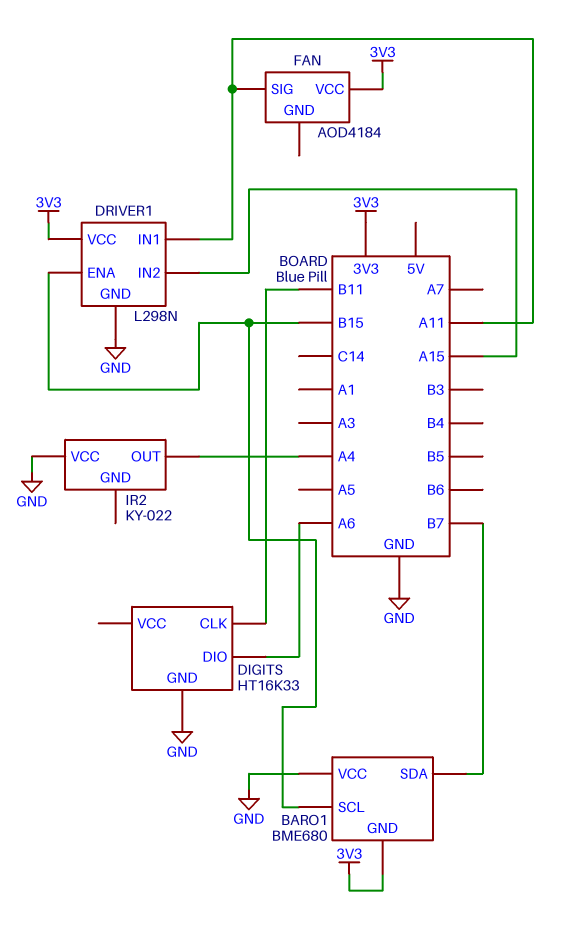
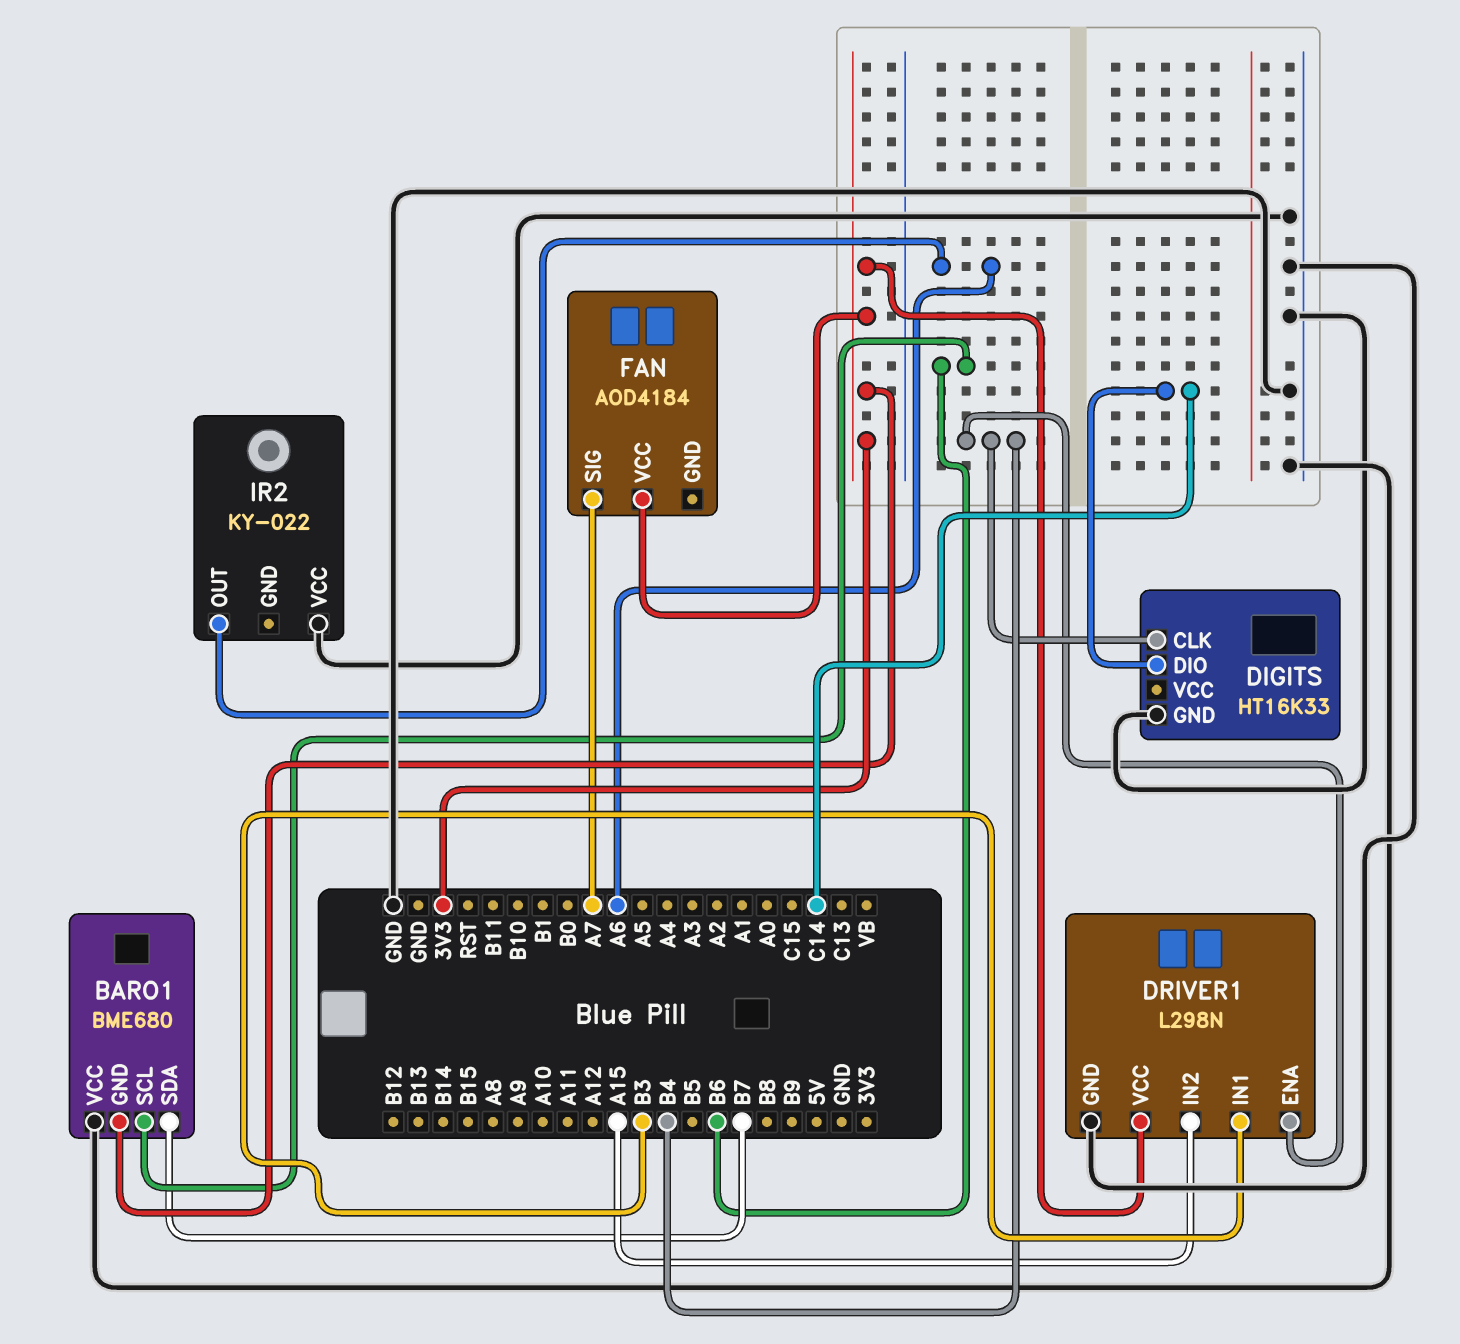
BARO1 pin SCL: B15 -> B6
DIGITS pin CLK: B11 -> B4
DIGITS pin DIO: A6 -> C14
DRIVER1 pin ENA: B15 -> B4
DRIVER1 pin IN1: A11 -> B3
FAN pin SIG: A11 -> A7
IR2 pin OUT: A4 -> A6

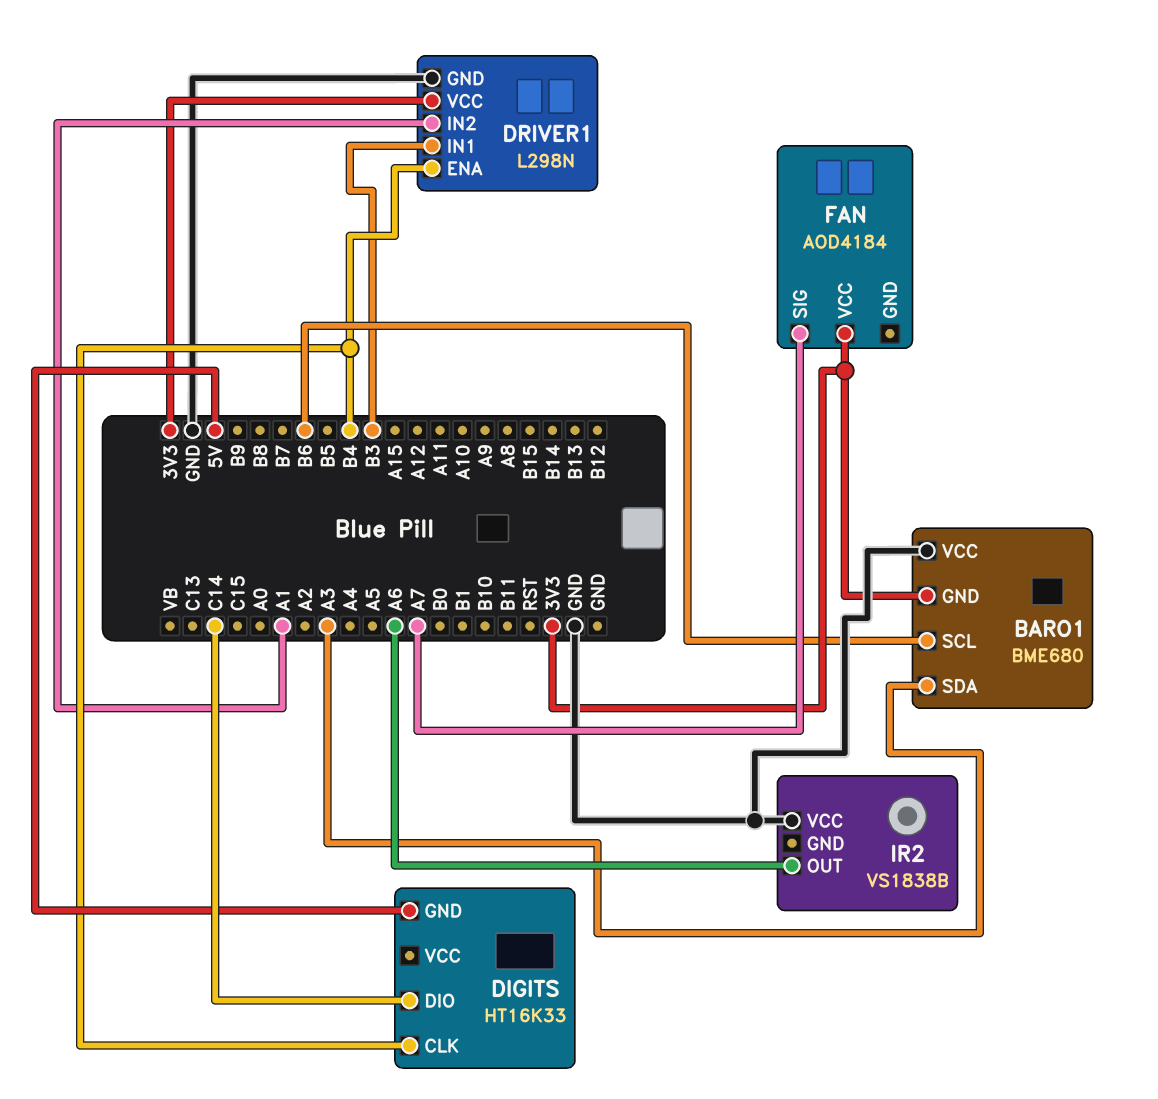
BARO1 pin SDA: B7 -> A3
DIGITS pin GND: GND -> 5V
DRIVER1 pin IN2: A15 -> A1
IR2: KY-022 -> VS1838B

